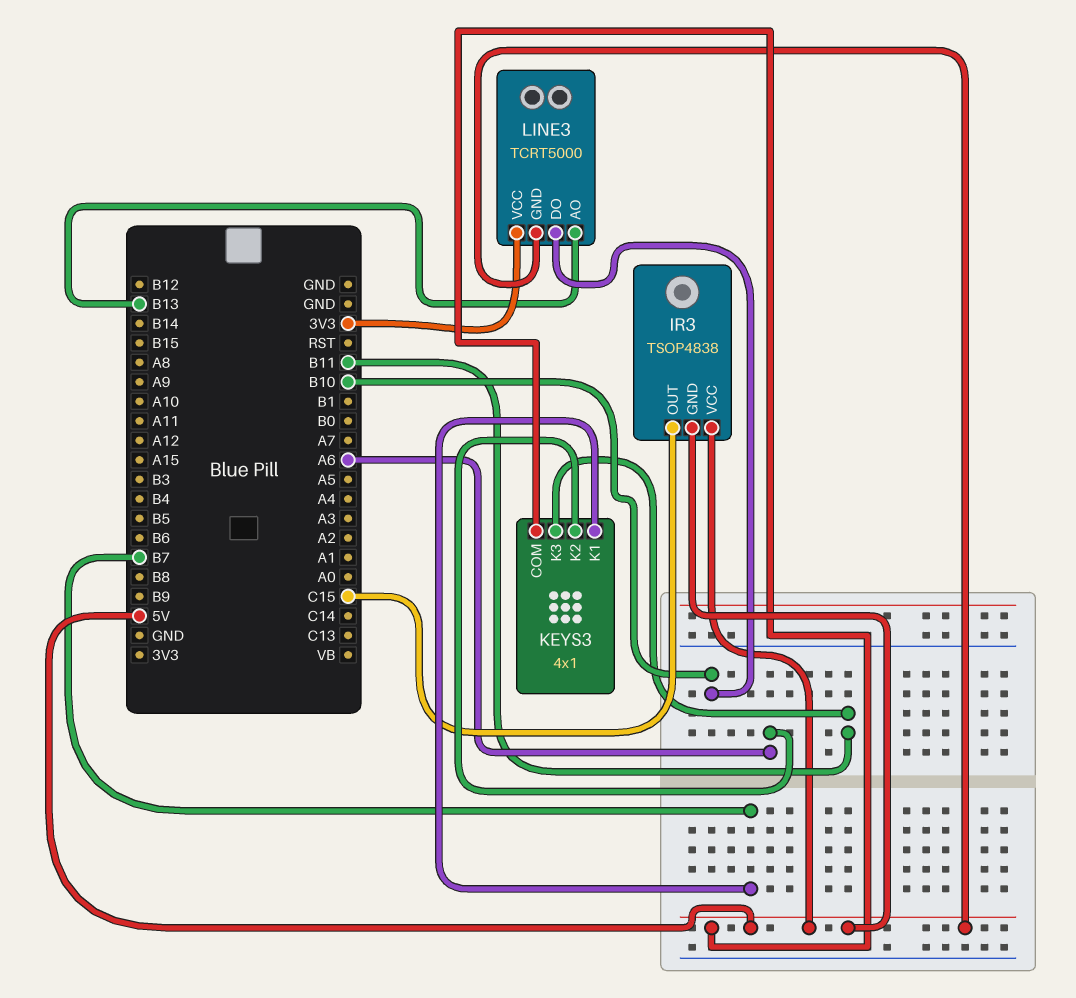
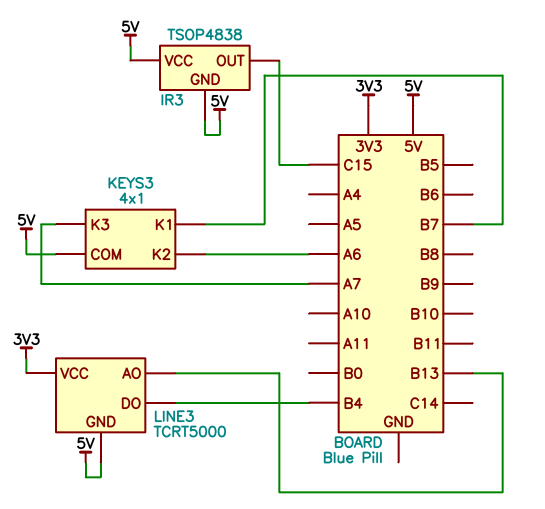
KEYS3 pin K3: B11 -> A7
LINE3 pin DO: B10 -> B4

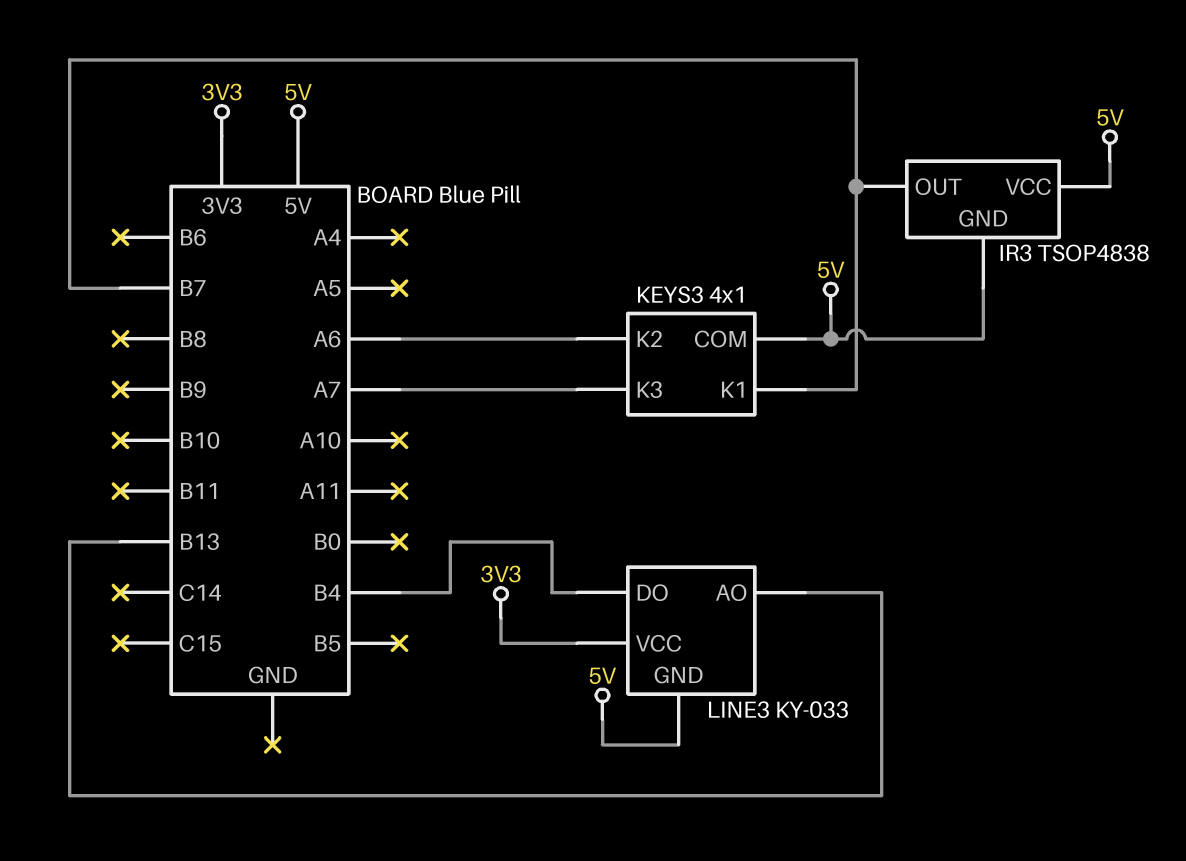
IR3 pin OUT: C15 -> B7
LINE3: TCRT5000 -> KY-033

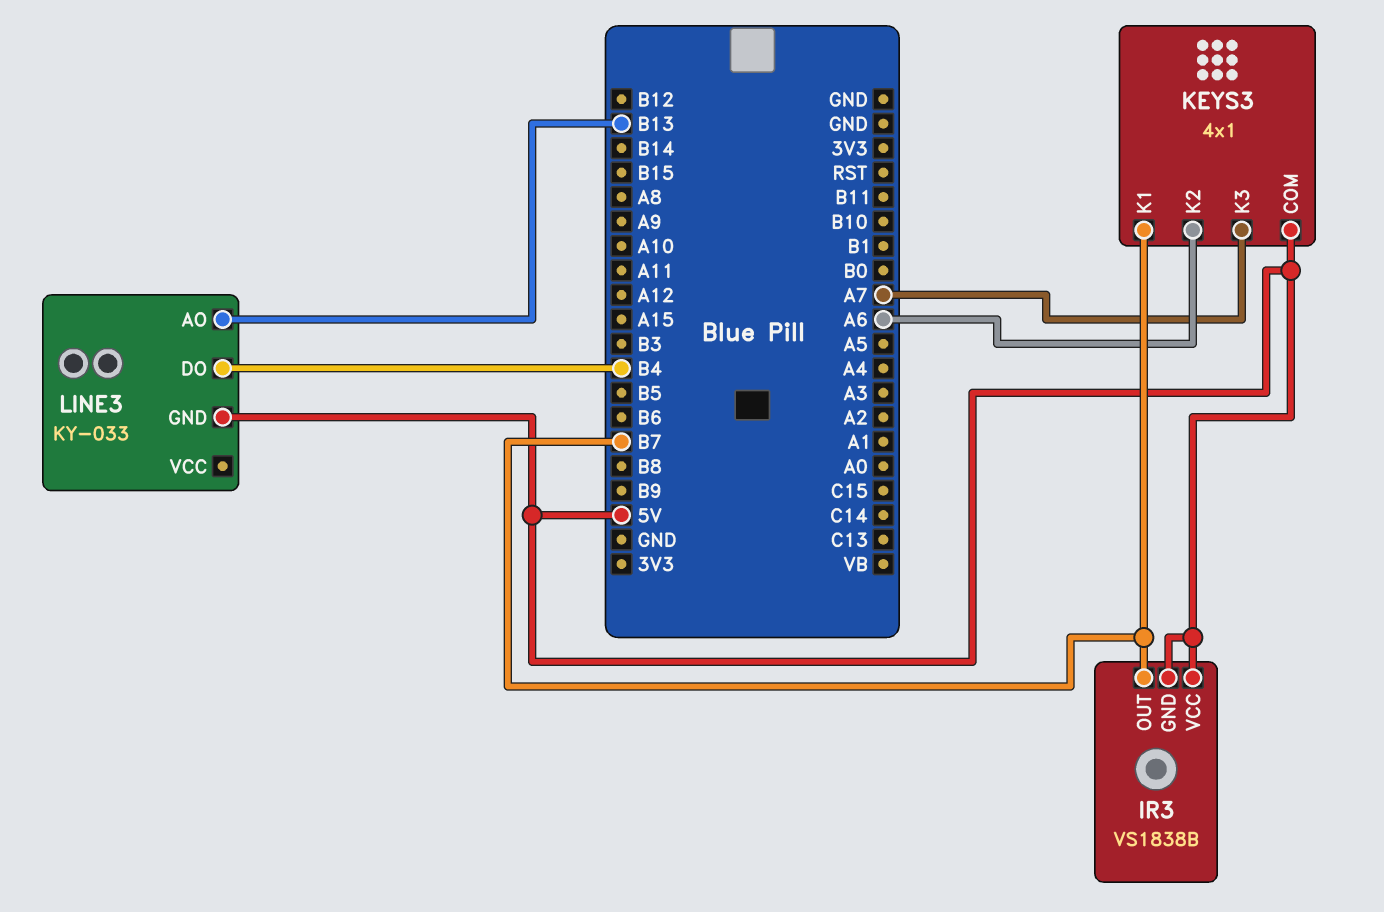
IR3: TSOP4838 -> VS1838B
LINE3 pin VCC: 3V3 -> none

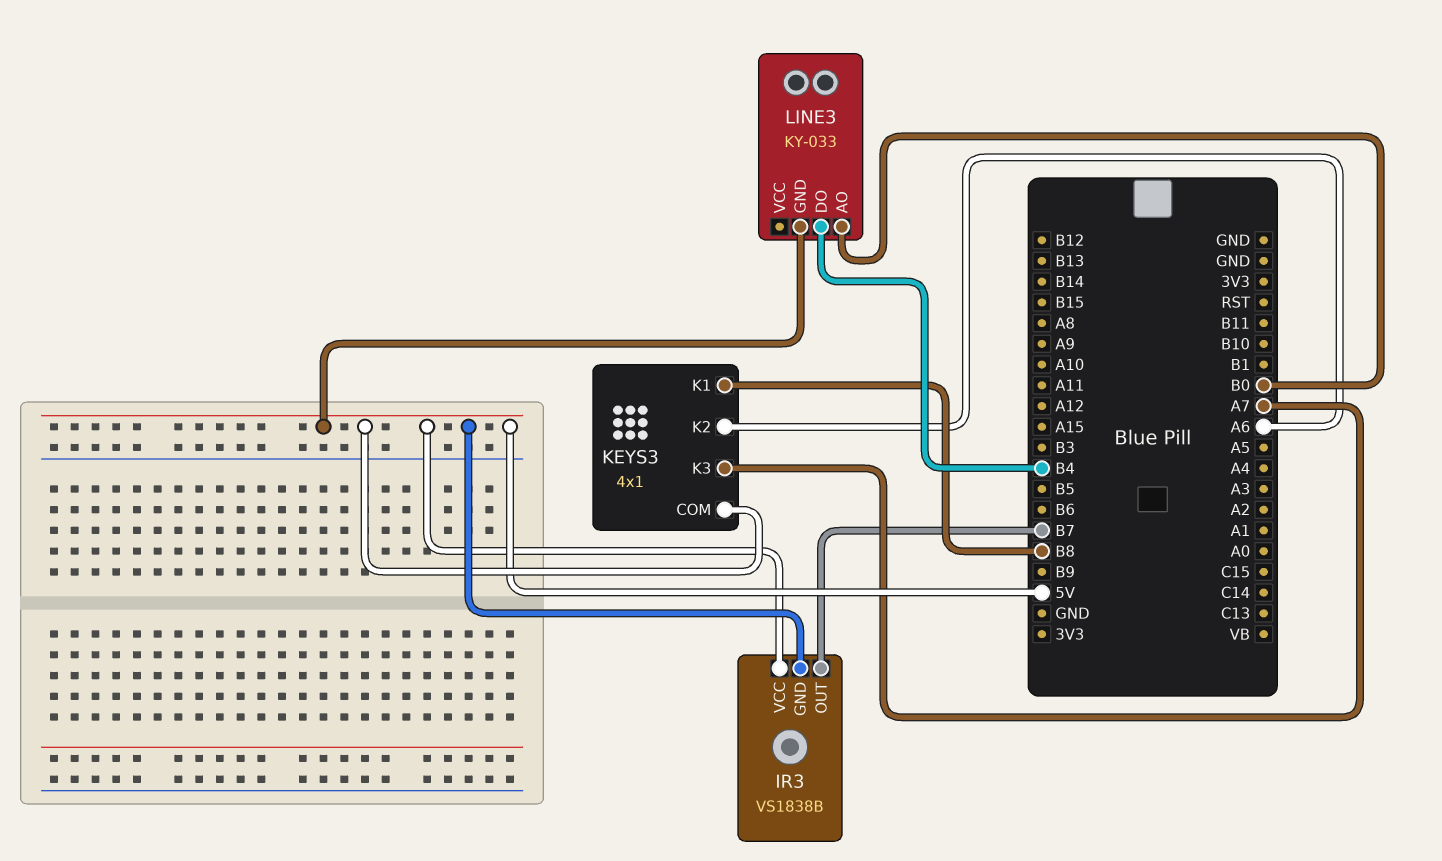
KEYS3 pin K1: B7 -> B8
LINE3 pin AO: B13 -> B0

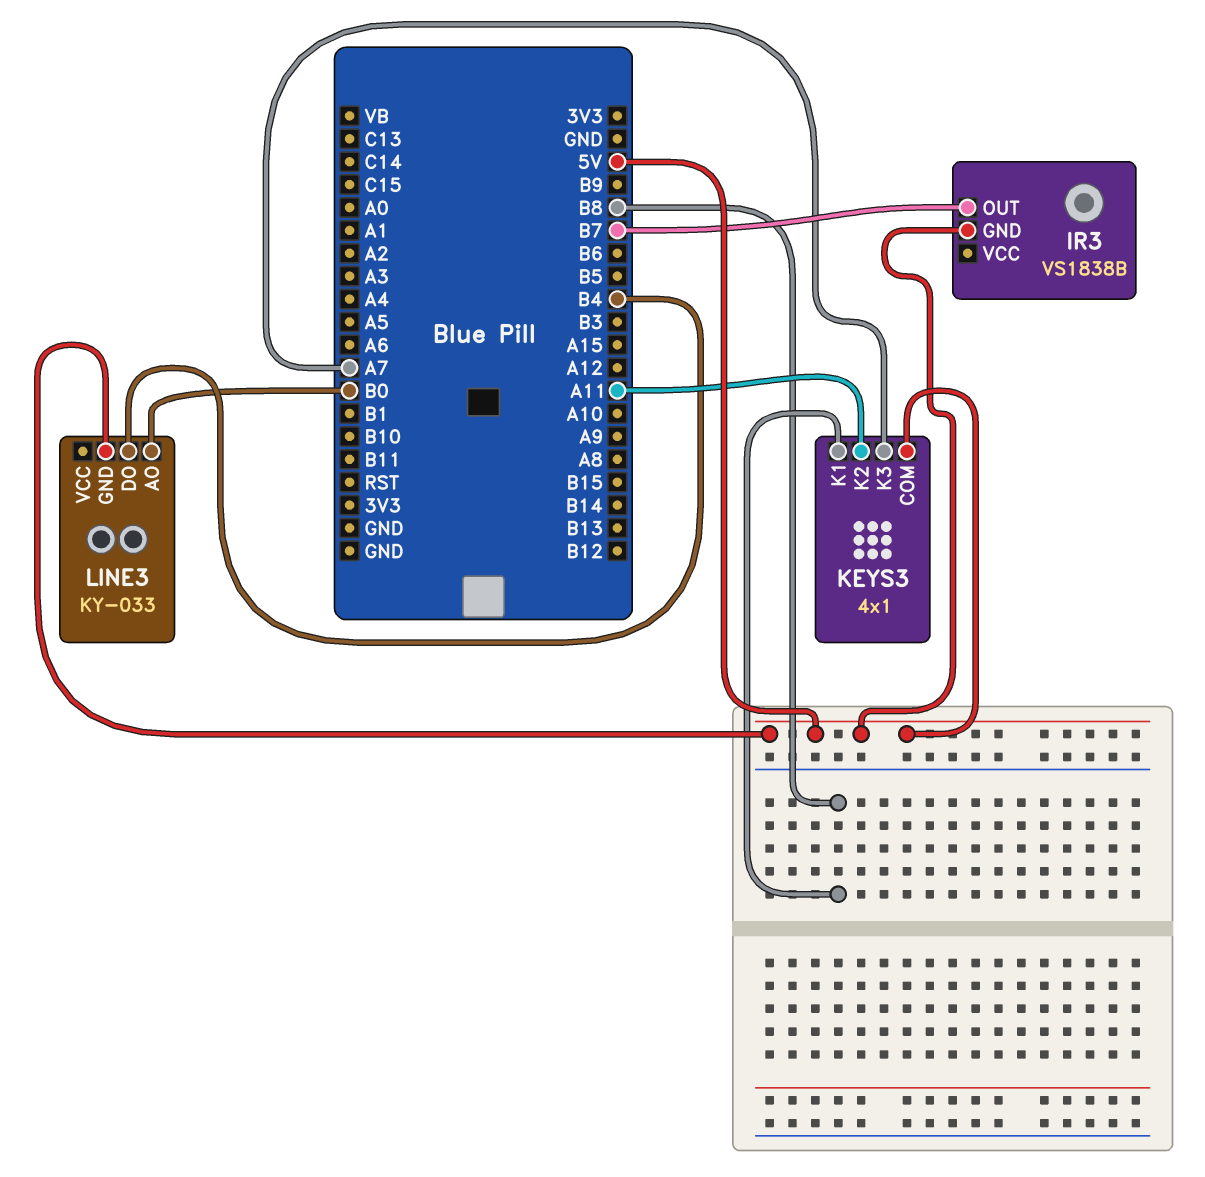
IR3 pin VCC: 5V -> none
KEYS3 pin K2: A6 -> A11

